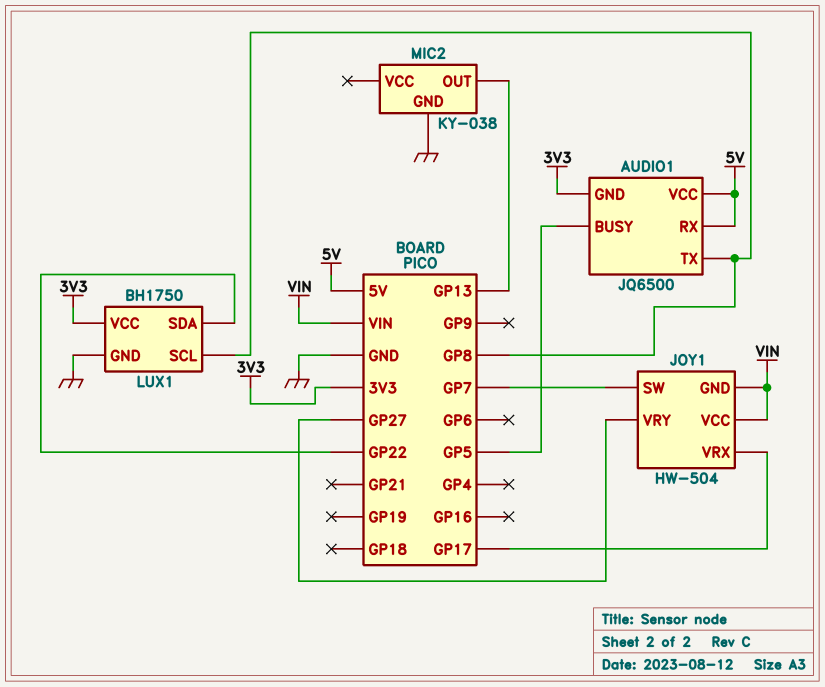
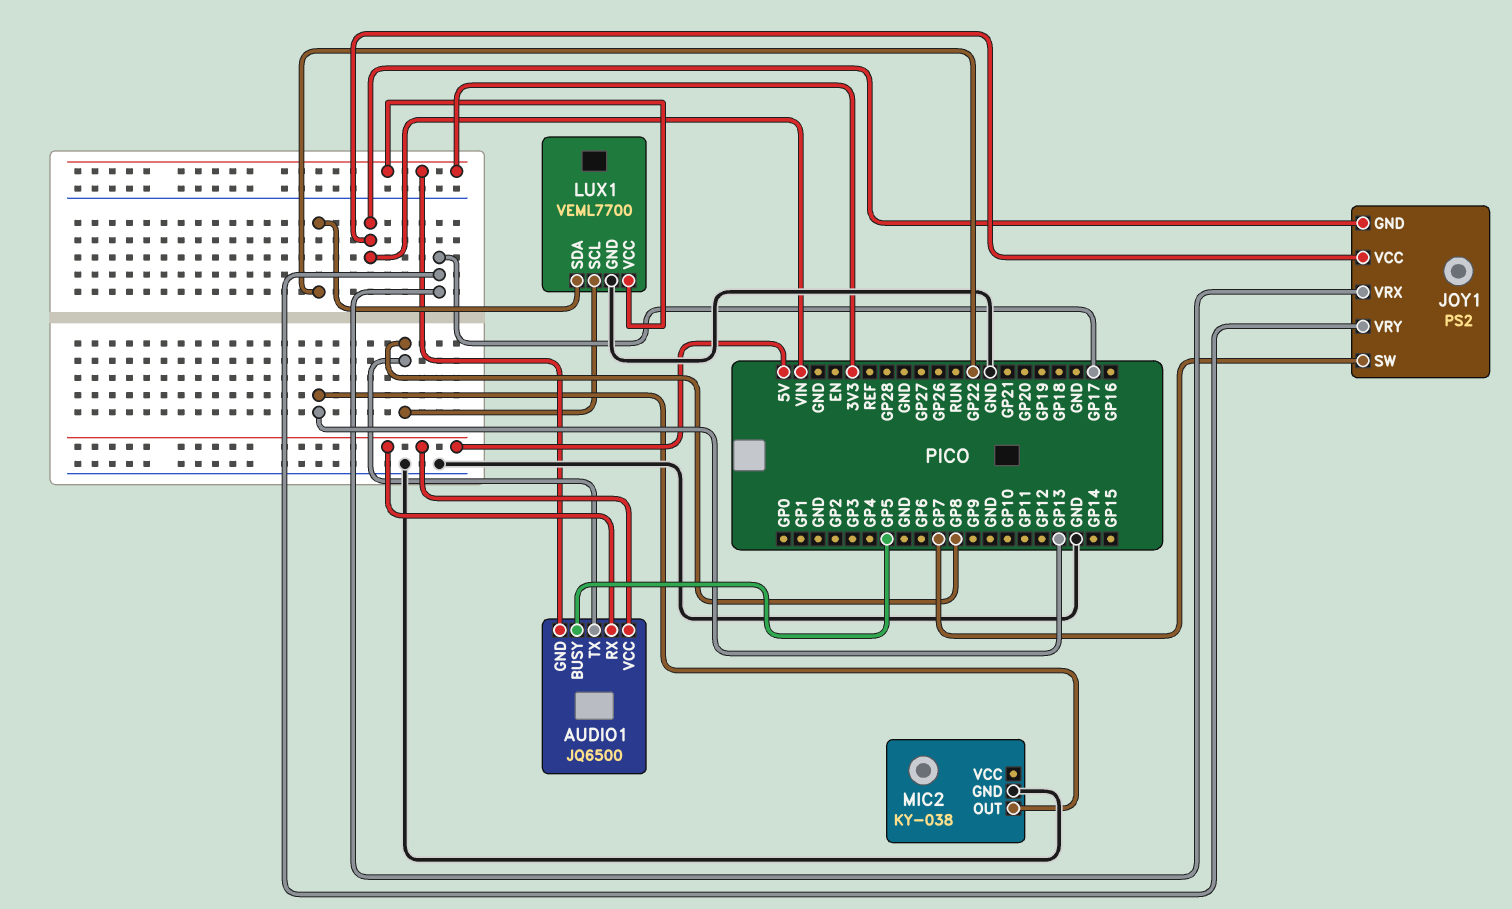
JOY1: HW-504 -> PS2
JOY1 pin VRY: GP27 -> GP17
LUX1: BH1750 -> VEML7700

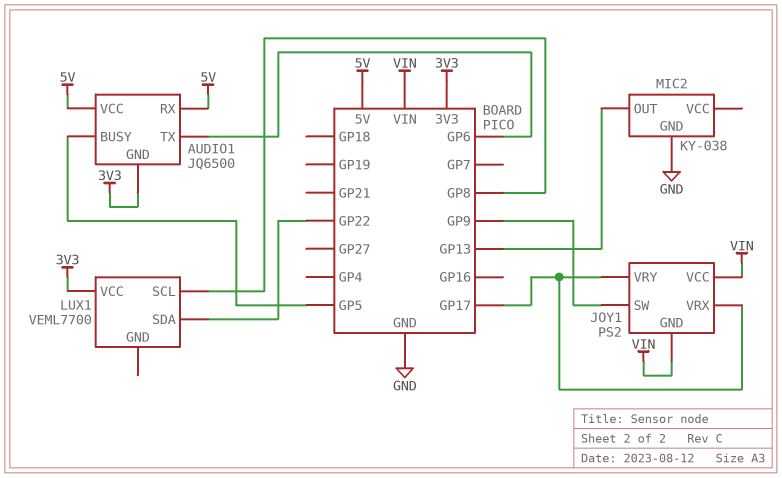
AUDIO1 pin TX: GP8 -> GP6
JOY1 pin SW: GP7 -> GP9
LUX1 pin GND: GND -> none

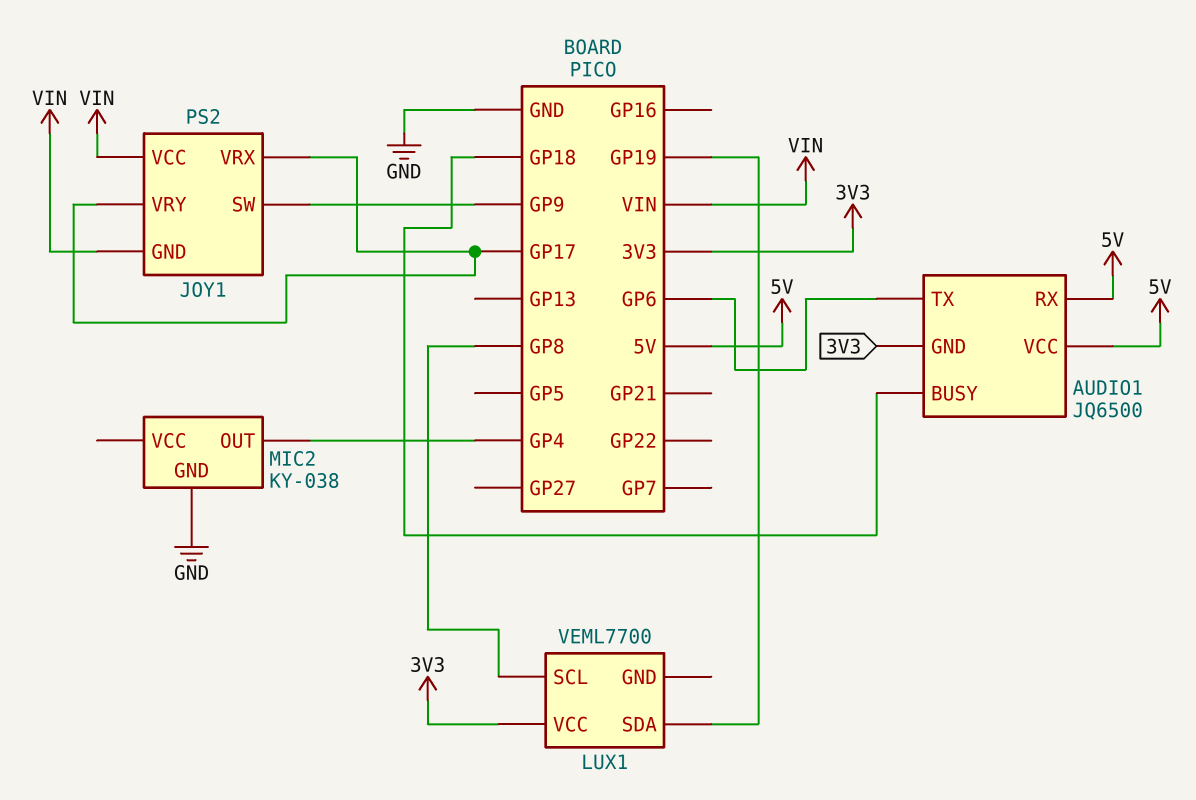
AUDIO1 pin BUSY: GP5 -> GP18
LUX1 pin SDA: GP22 -> GP19
MIC2 pin OUT: GP13 -> GP4

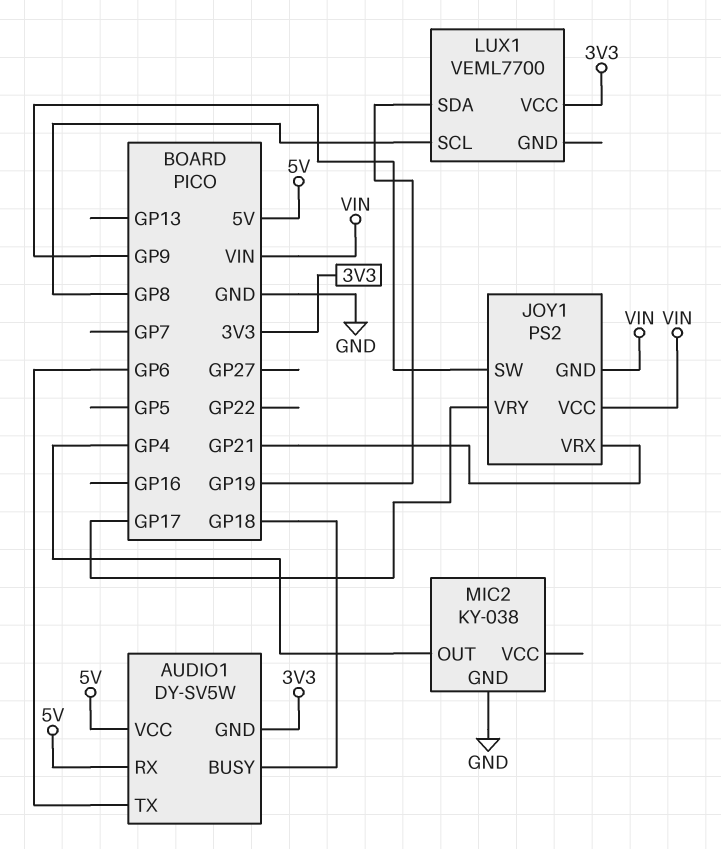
AUDIO1: JQ6500 -> DY-SV5W
JOY1 pin VRX: GP17 -> GP21

